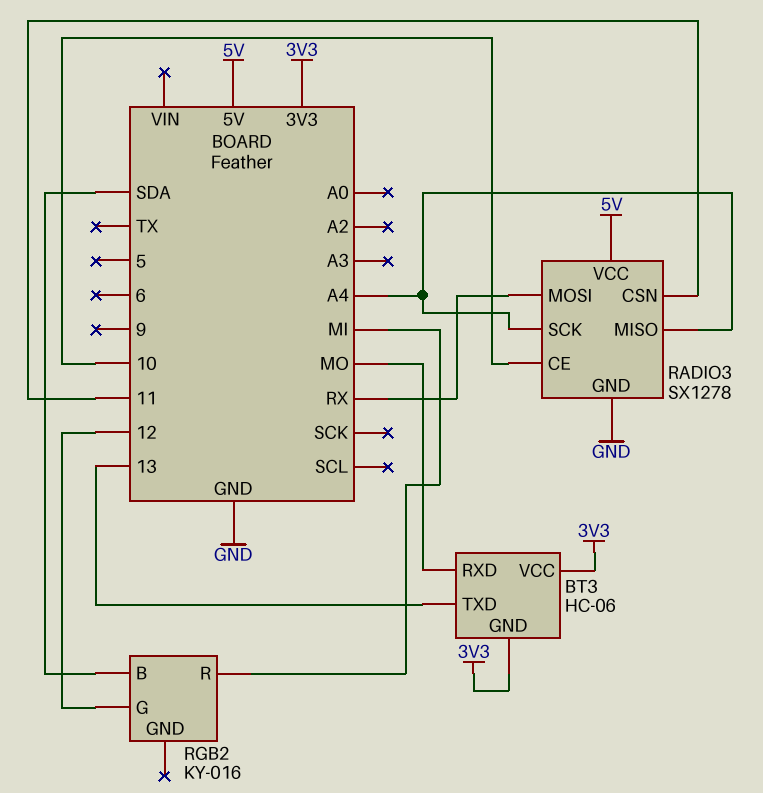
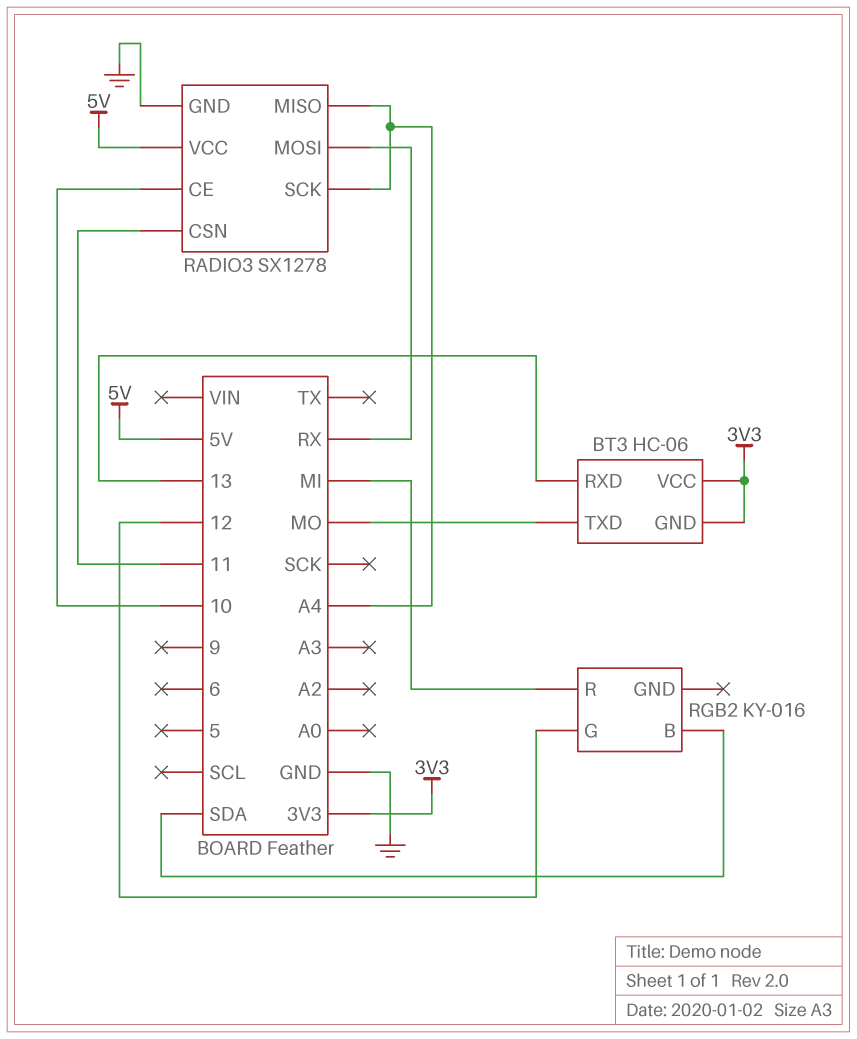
BT3 pin RXD: MO -> 13
BT3 pin TXD: 13 -> MO

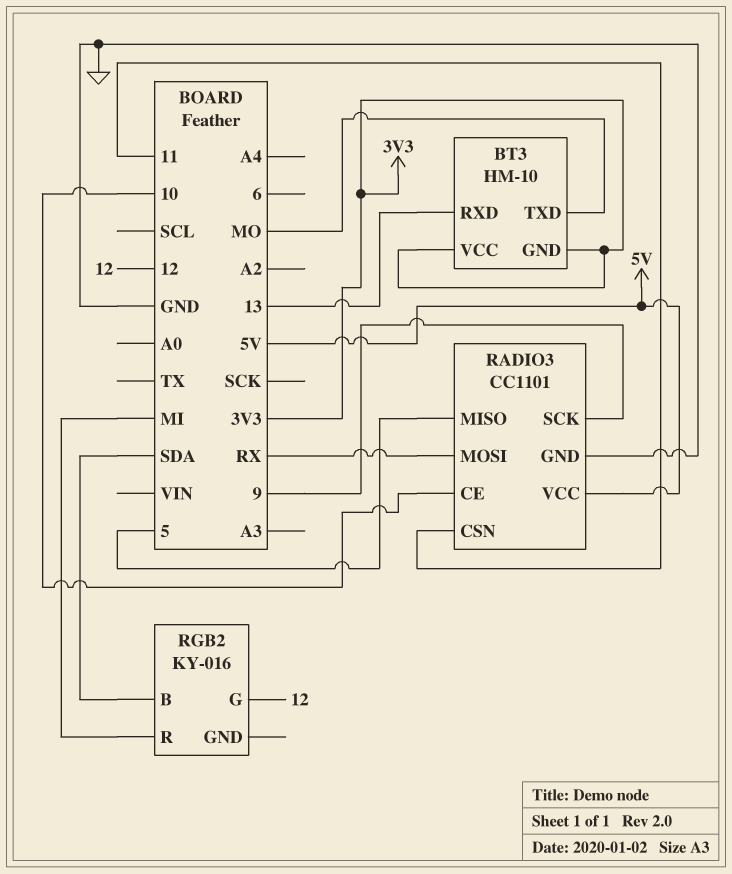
BT3: HC-06 -> HM-10
RADIO3: SX1278 -> CC1101
RADIO3 pin MISO: A4 -> 5
RADIO3 pin SCK: A4 -> 9

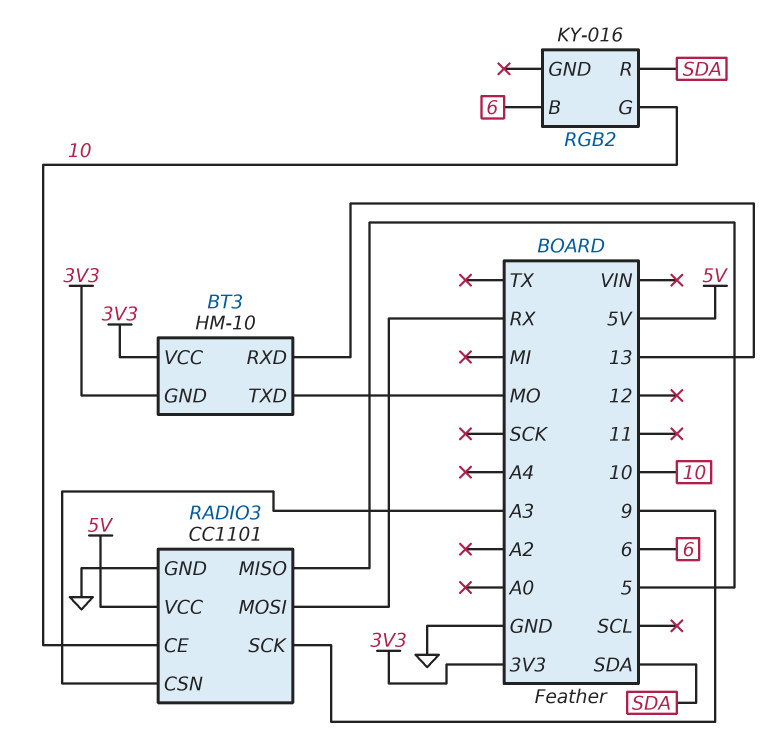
RADIO3 pin CSN: 11 -> A3
RGB2 pin B: SDA -> 6
RGB2 pin G: 12 -> 10
RGB2 pin R: MI -> SDA

